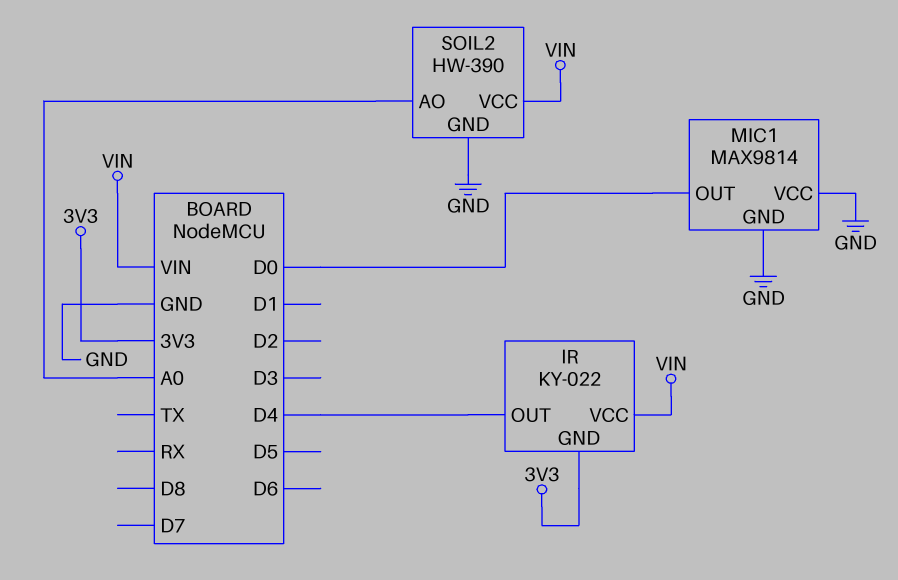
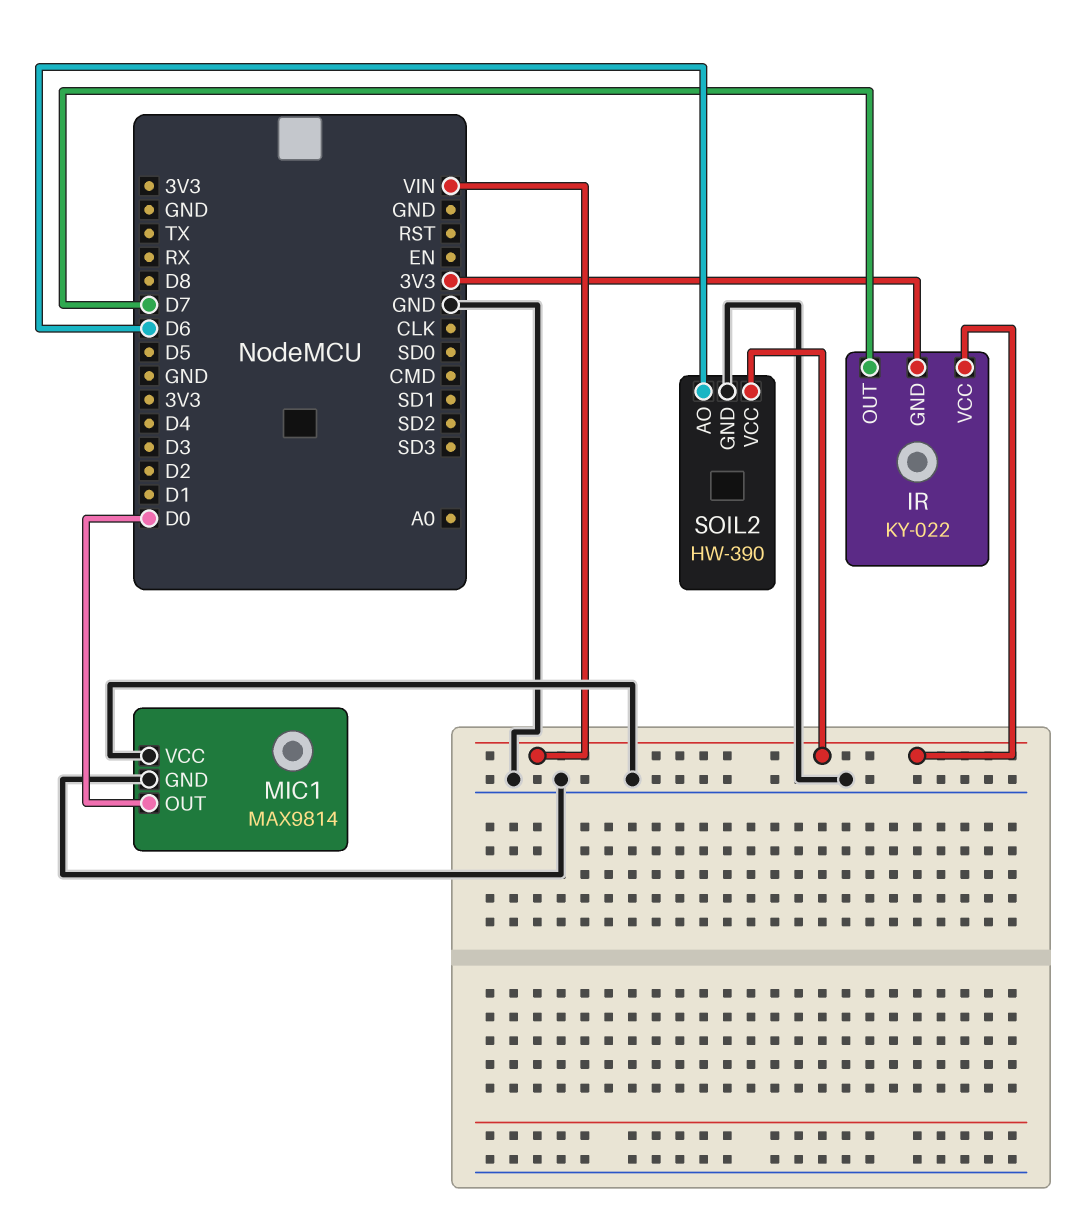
IR pin OUT: D4 -> D7
SOIL2 pin AO: A0 -> D6

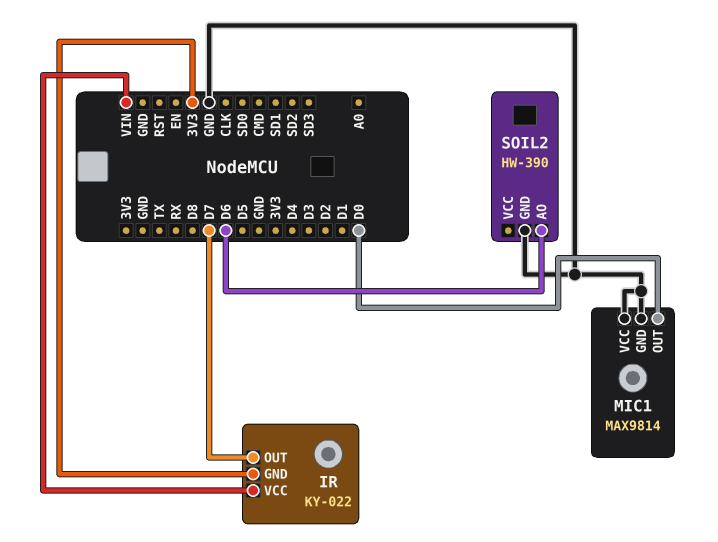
SOIL2 pin VCC: VIN -> none

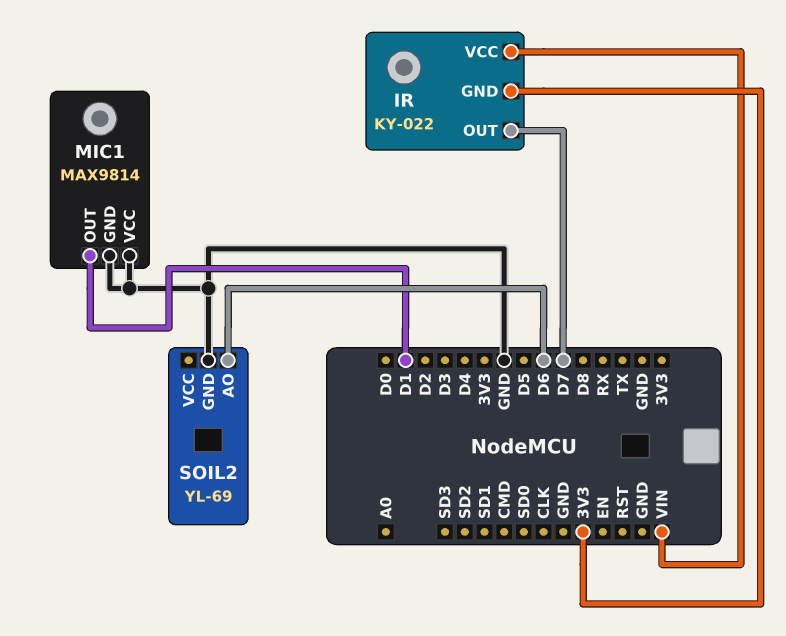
MIC1 pin OUT: D0 -> D1
SOIL2: HW-390 -> YL-69

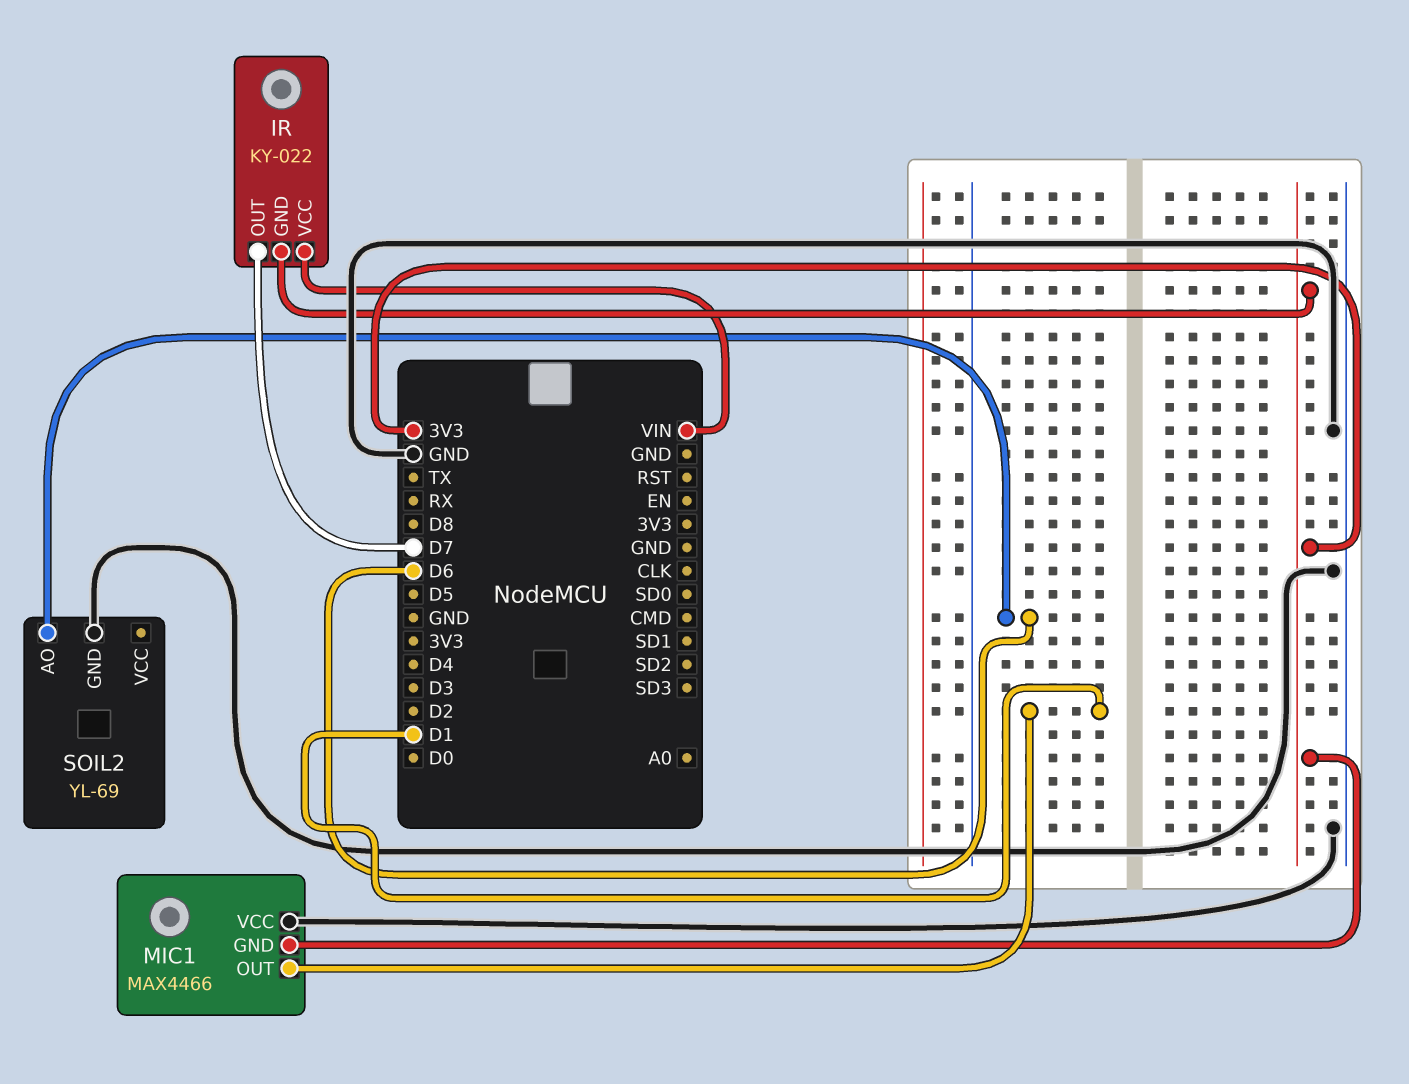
MIC1: MAX9814 -> MAX4466
MIC1 pin GND: GND -> 3V3

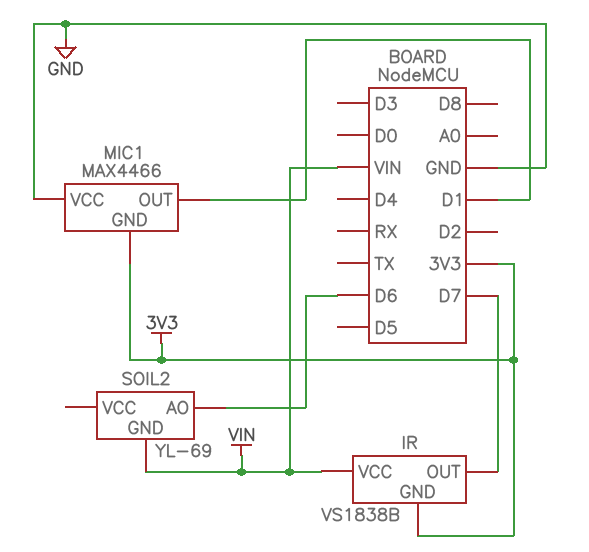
IR: KY-022 -> VS1838B
SOIL2 pin GND: GND -> VIN

